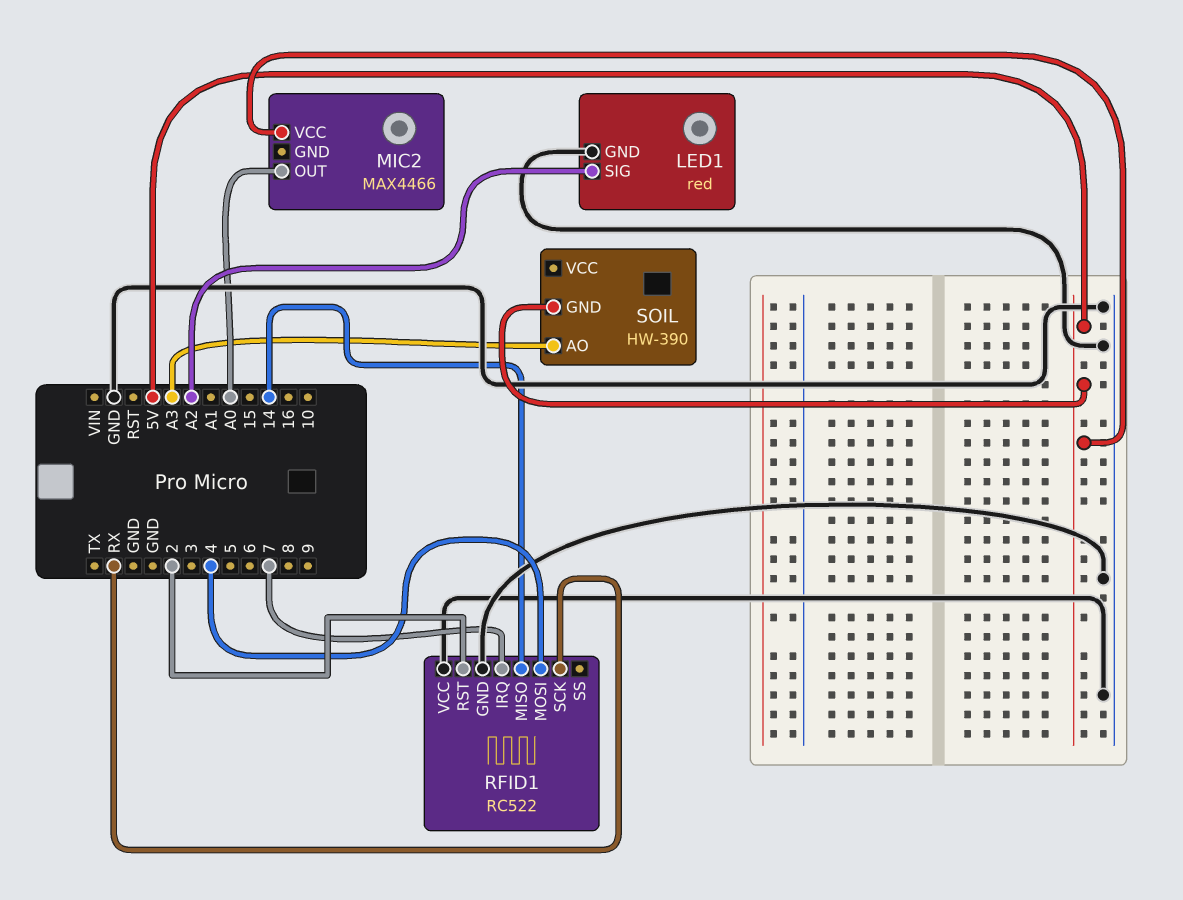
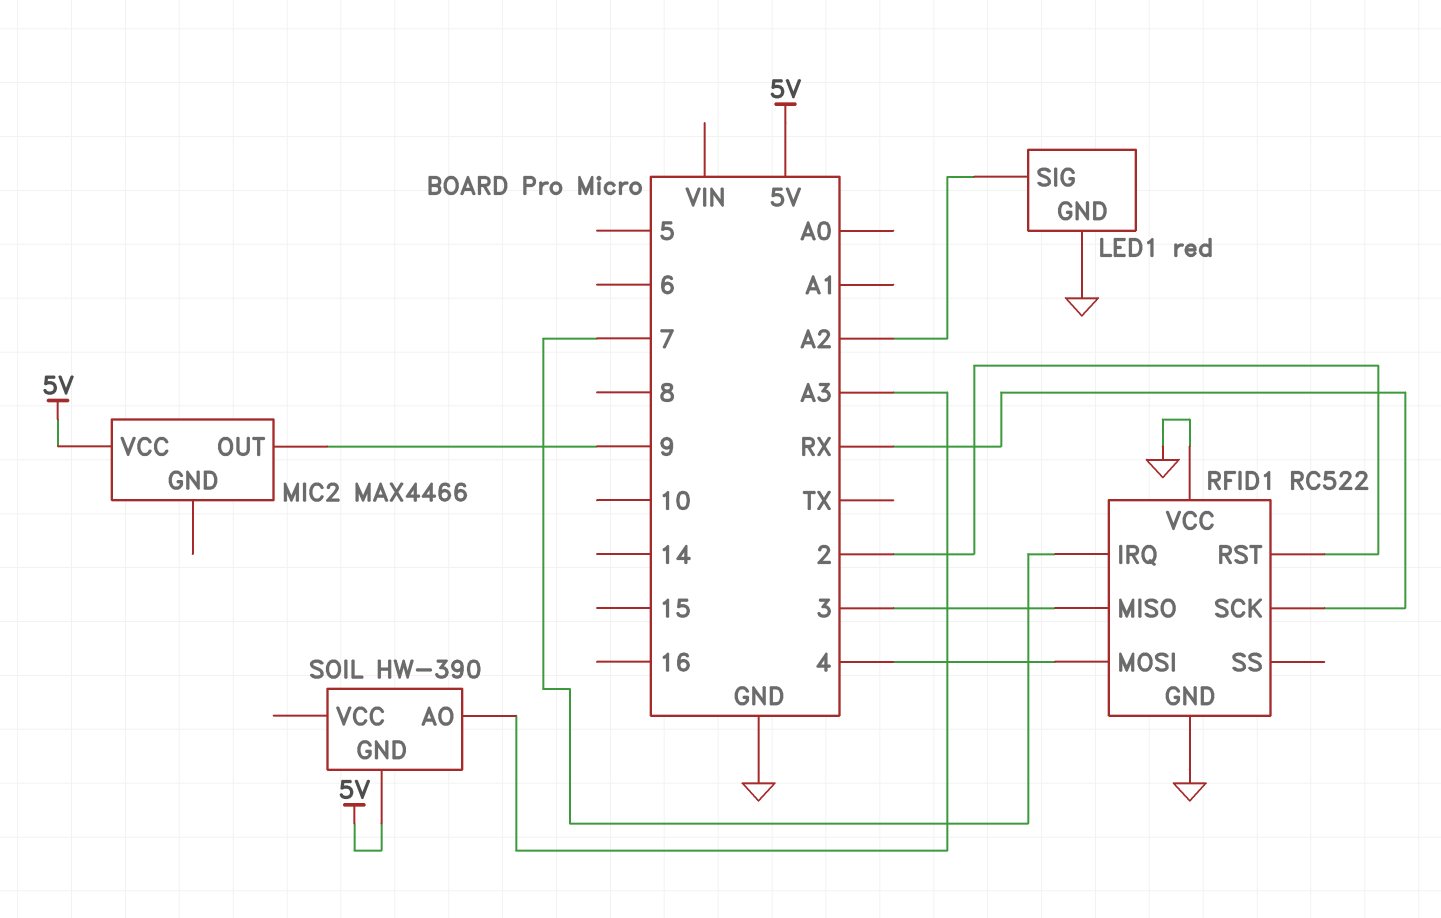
MIC2 pin OUT: A0 -> 9
RFID1 pin MISO: 14 -> 3

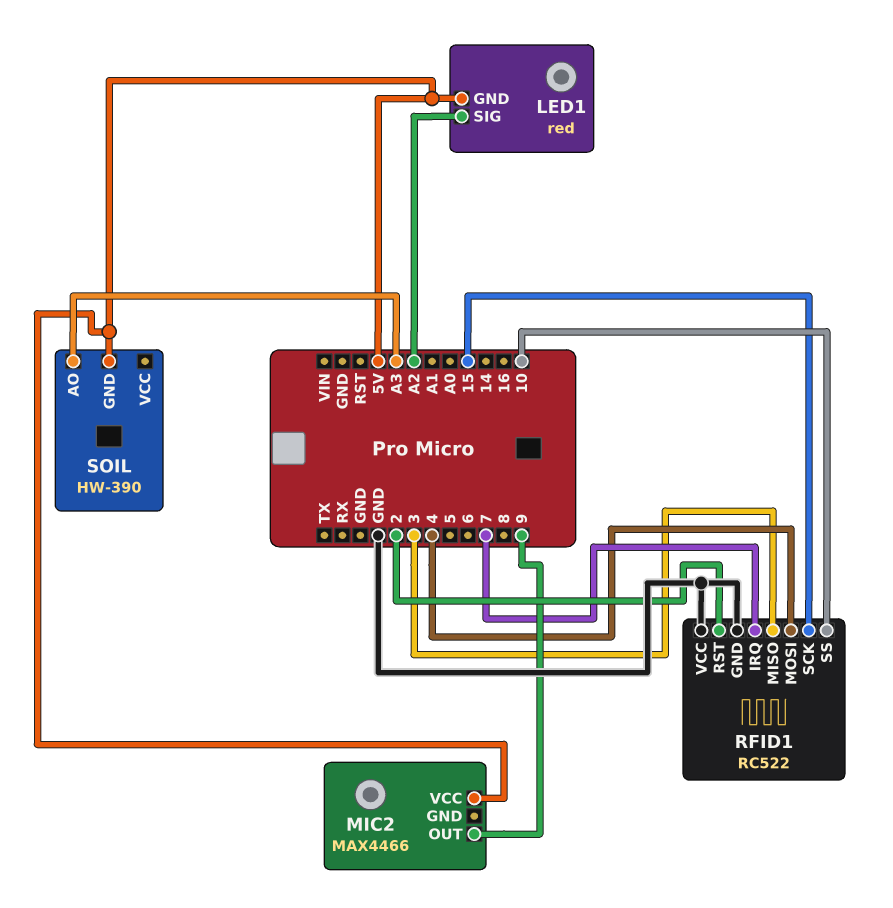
LED1 pin GND: GND -> 5V
RFID1 pin SCK: RX -> 15
RFID1 pin SS: none -> 10

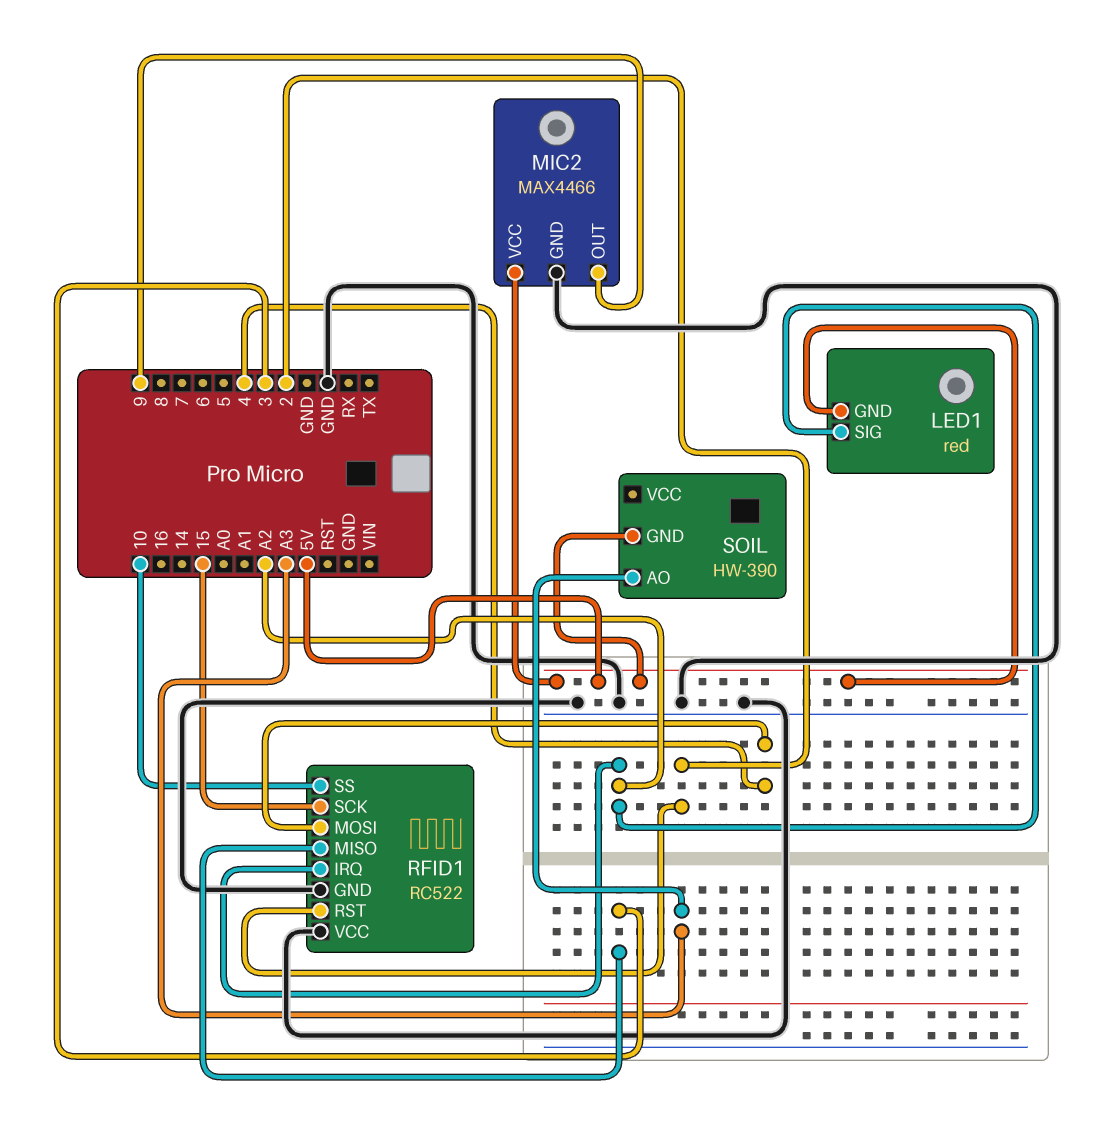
MIC2 pin GND: none -> GND
RFID1 pin IRQ: 7 -> A2

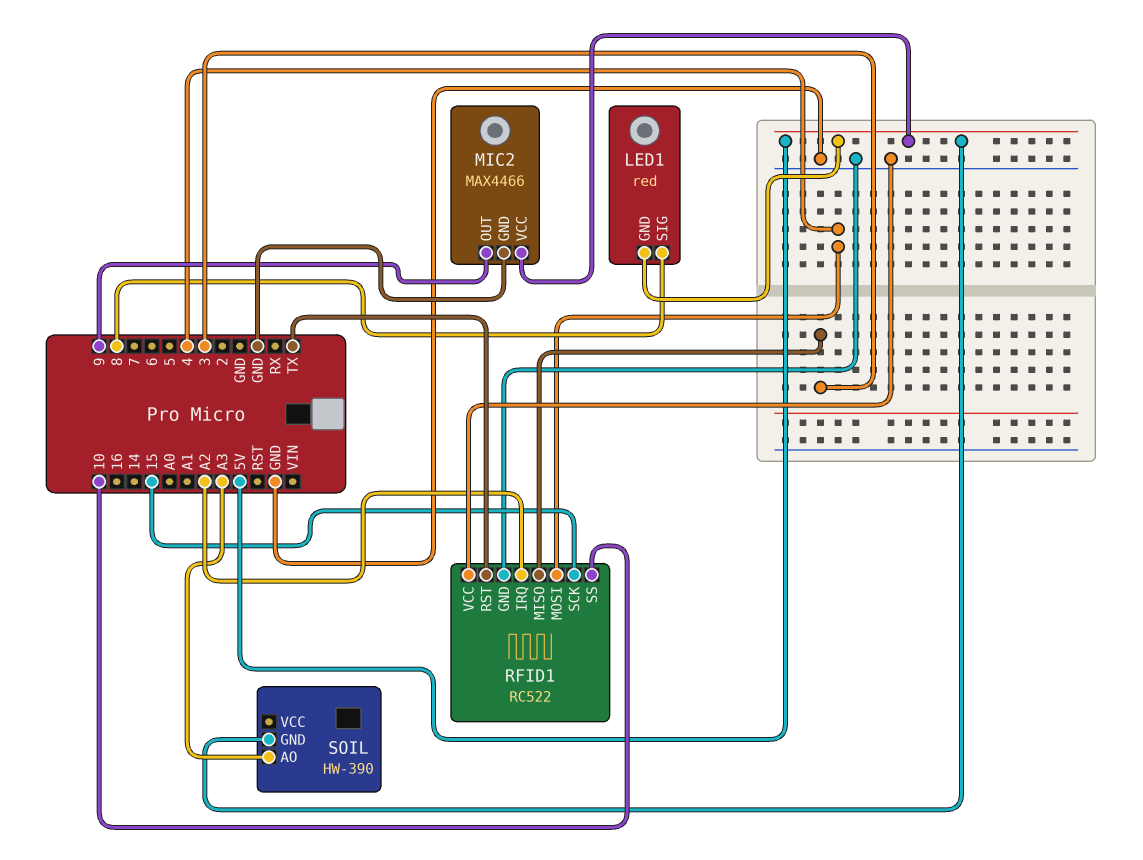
LED1 pin SIG: A2 -> 8
RFID1 pin RST: 2 -> TX

